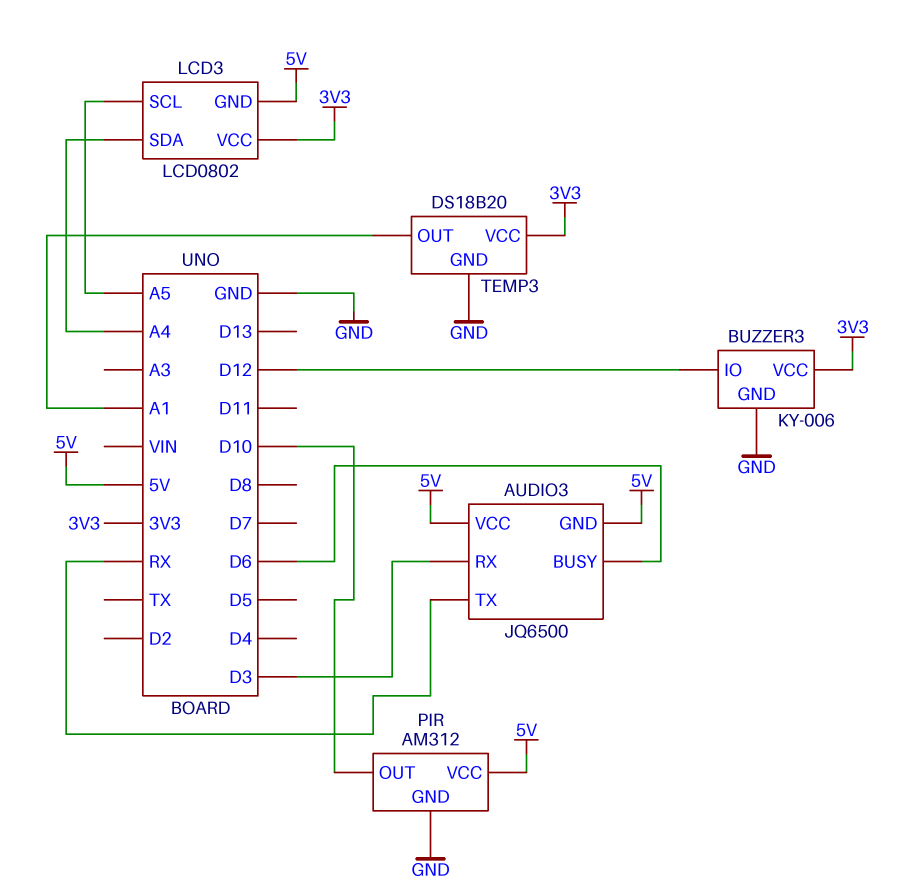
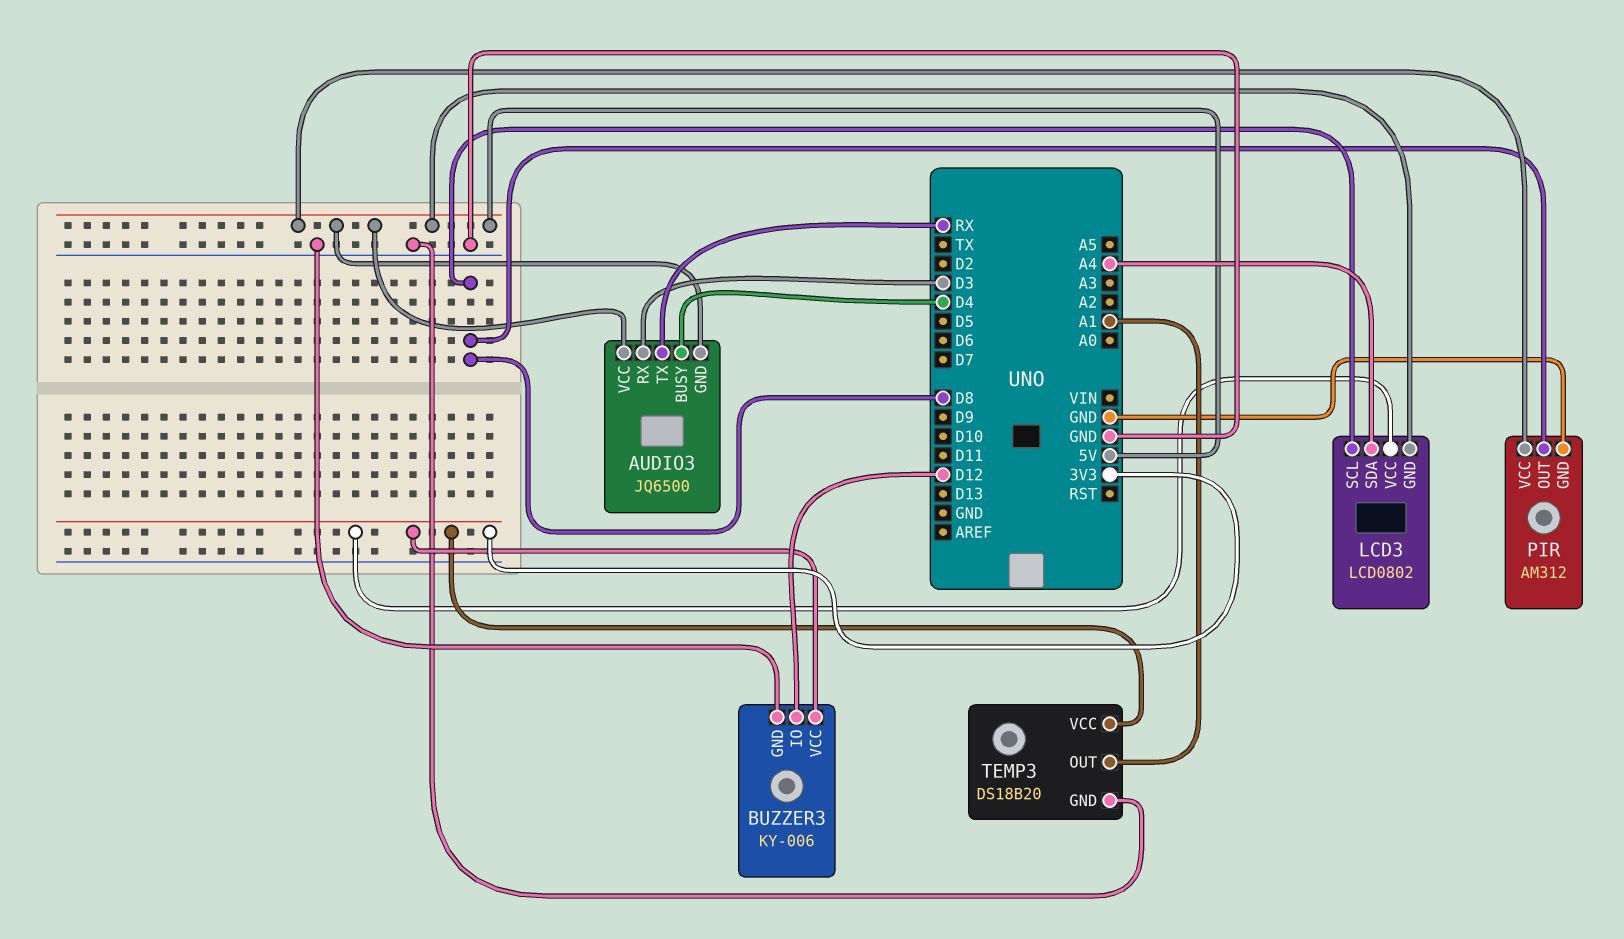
AUDIO3 pin BUSY: D6 -> D4
LCD3 pin SCL: A5 -> D8
PIR pin OUT: D10 -> D8

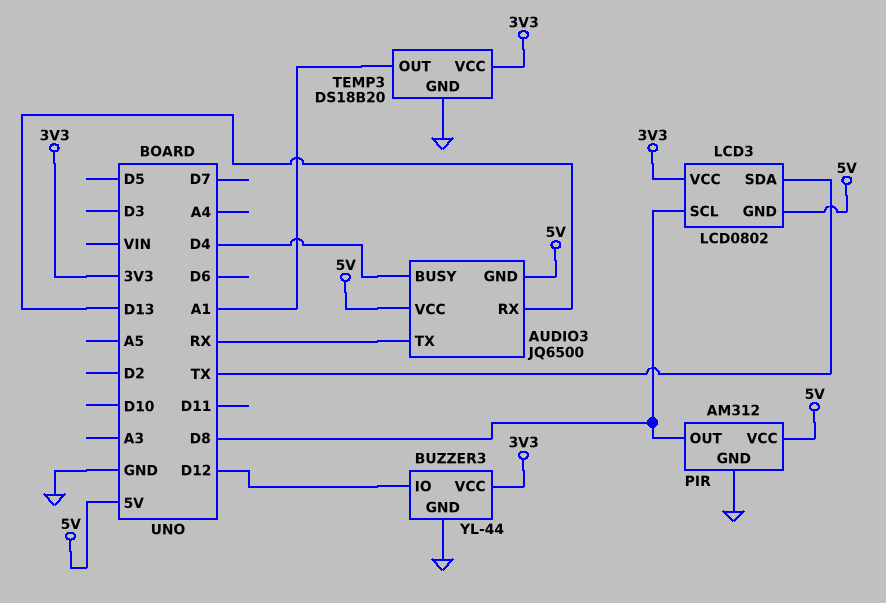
AUDIO3 pin RX: D3 -> D13
BUZZER3: KY-006 -> YL-44
LCD3 pin SDA: A4 -> TX

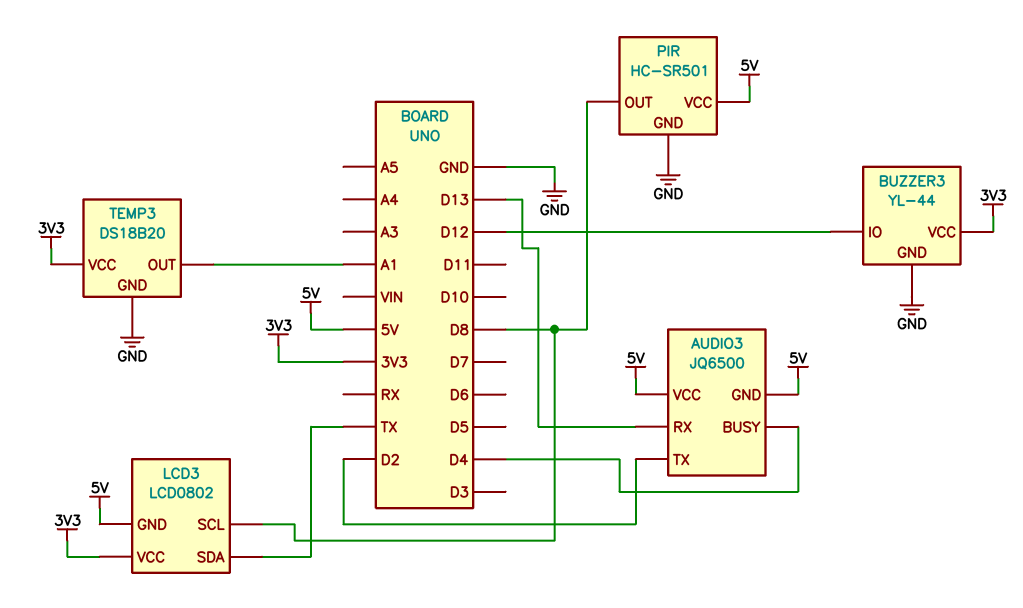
AUDIO3 pin TX: RX -> D2
PIR: AM312 -> HC-SR501

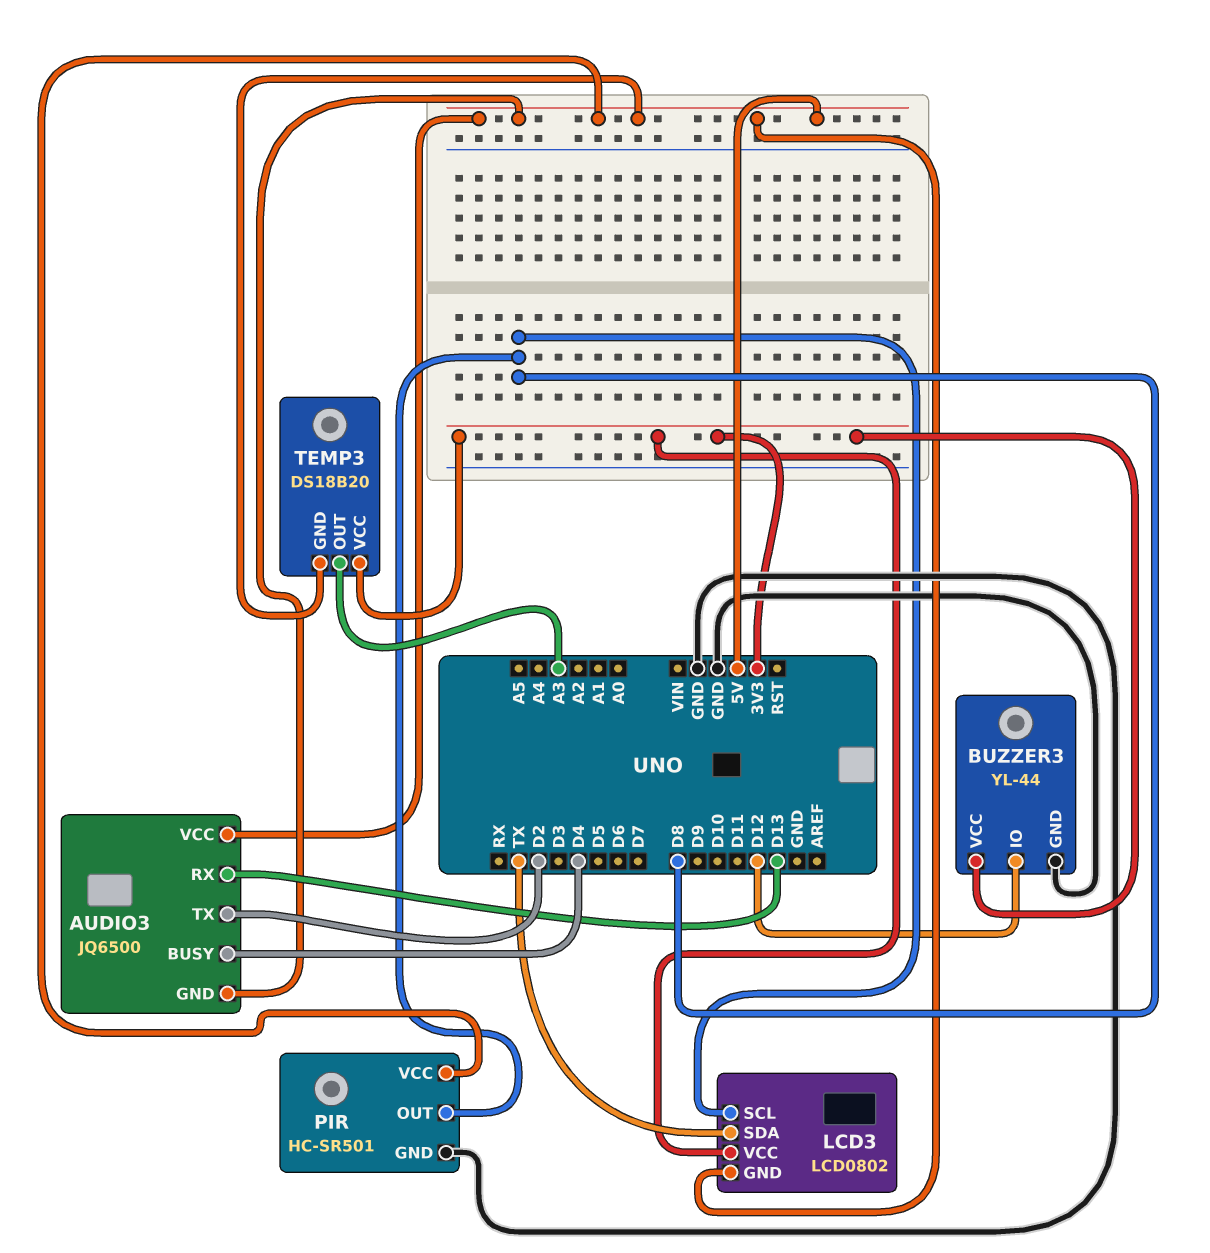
TEMP3 pin GND: GND -> 5V
TEMP3 pin OUT: A1 -> A3

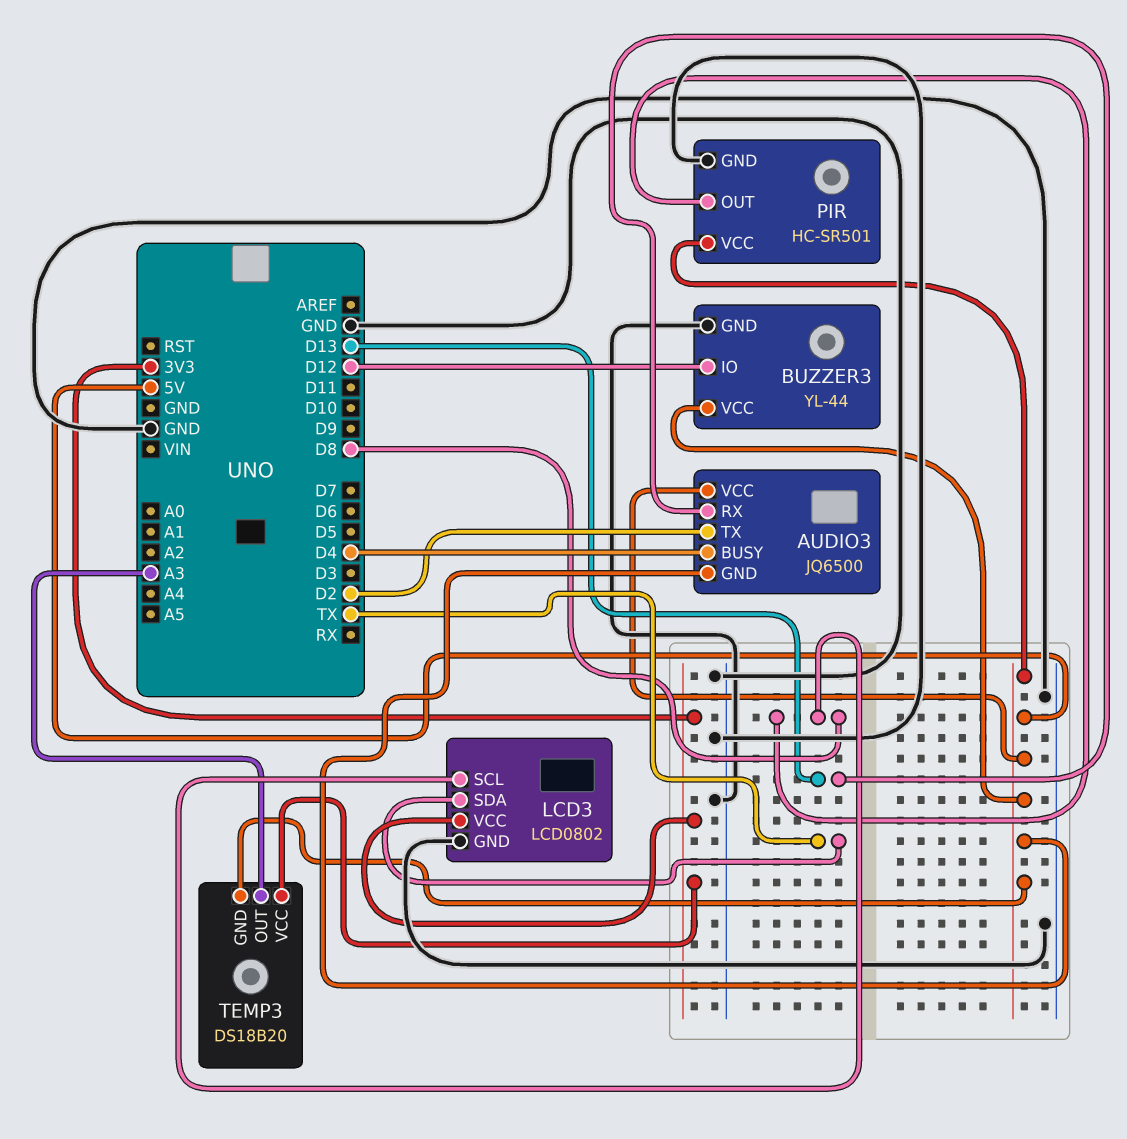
BUZZER3 pin VCC: 3V3 -> 5V
LCD3 pin GND: 5V -> GND

